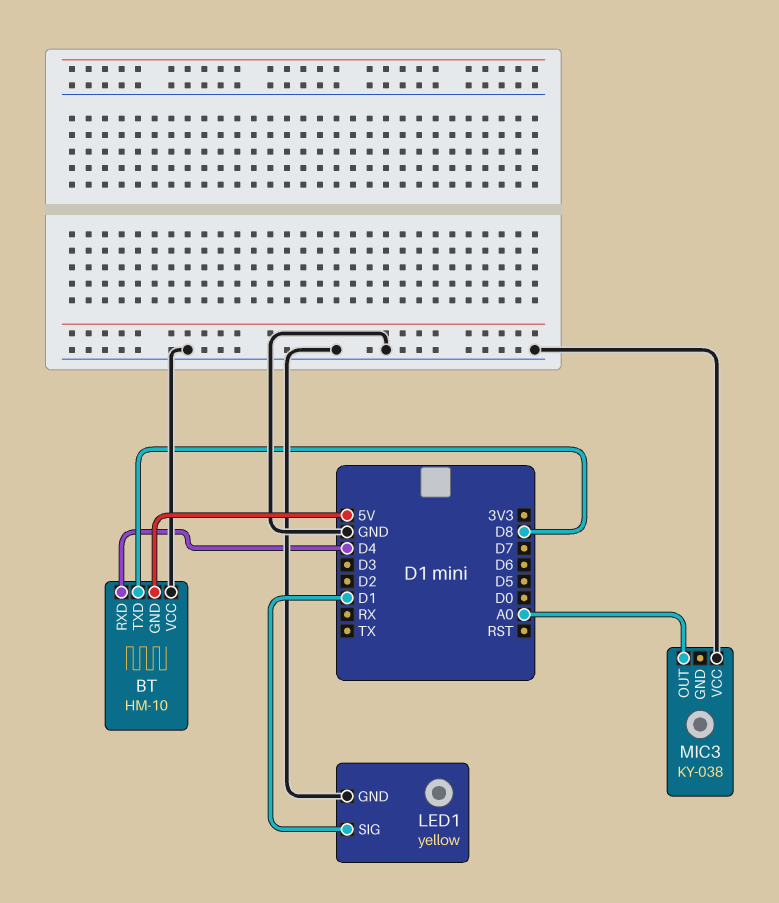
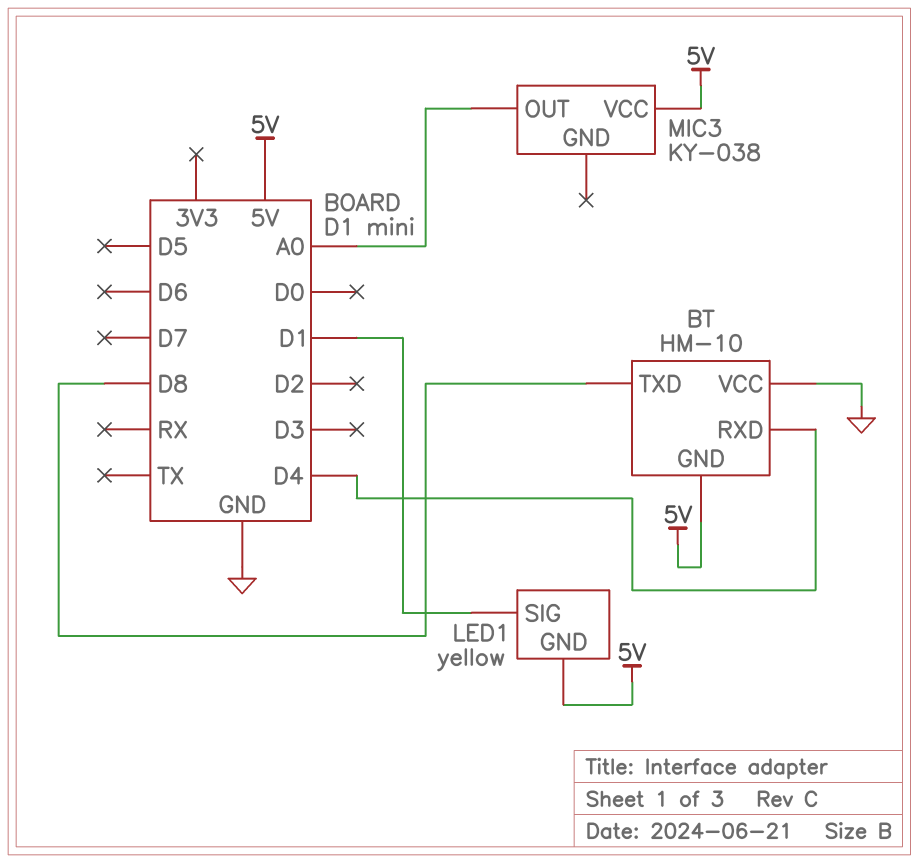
LED1 pin GND: GND -> 5V
MIC3 pin VCC: GND -> 5V

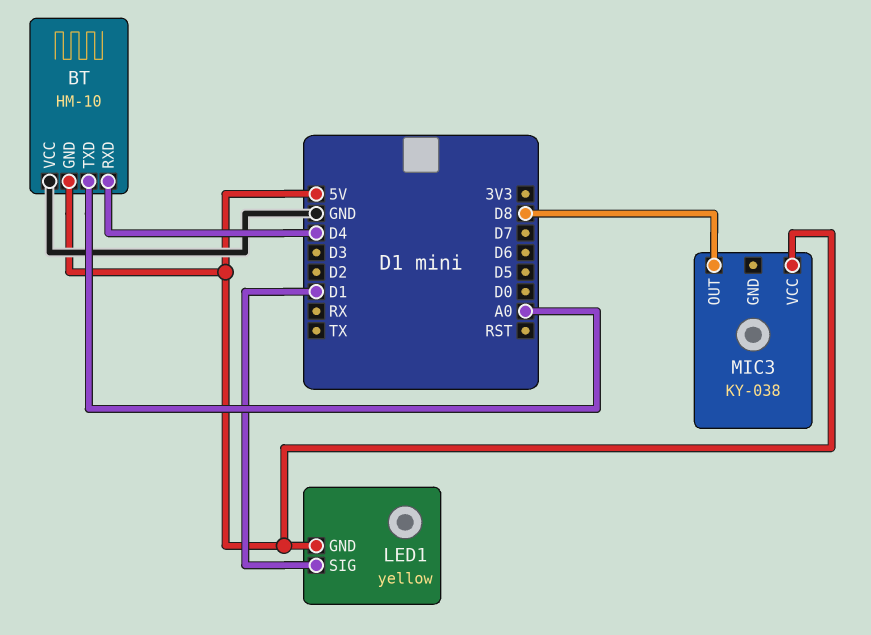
BT pin TXD: D8 -> A0
MIC3 pin OUT: A0 -> D8

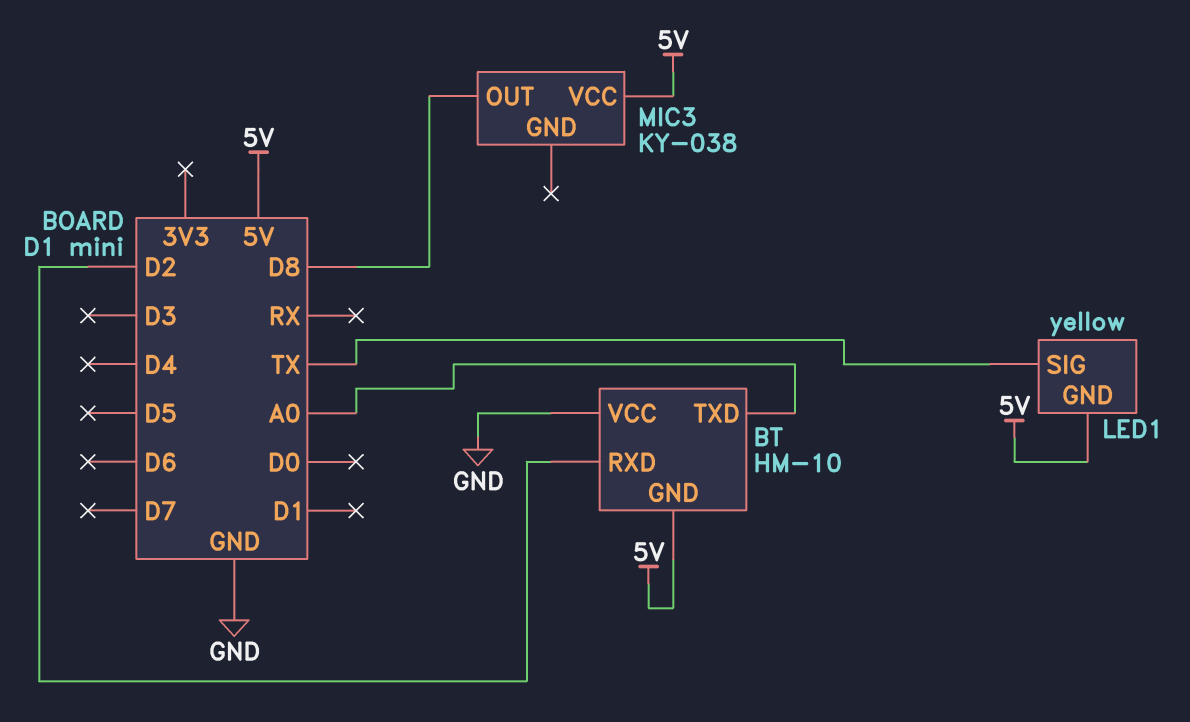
BT pin RXD: D4 -> D2
LED1 pin SIG: D1 -> TX

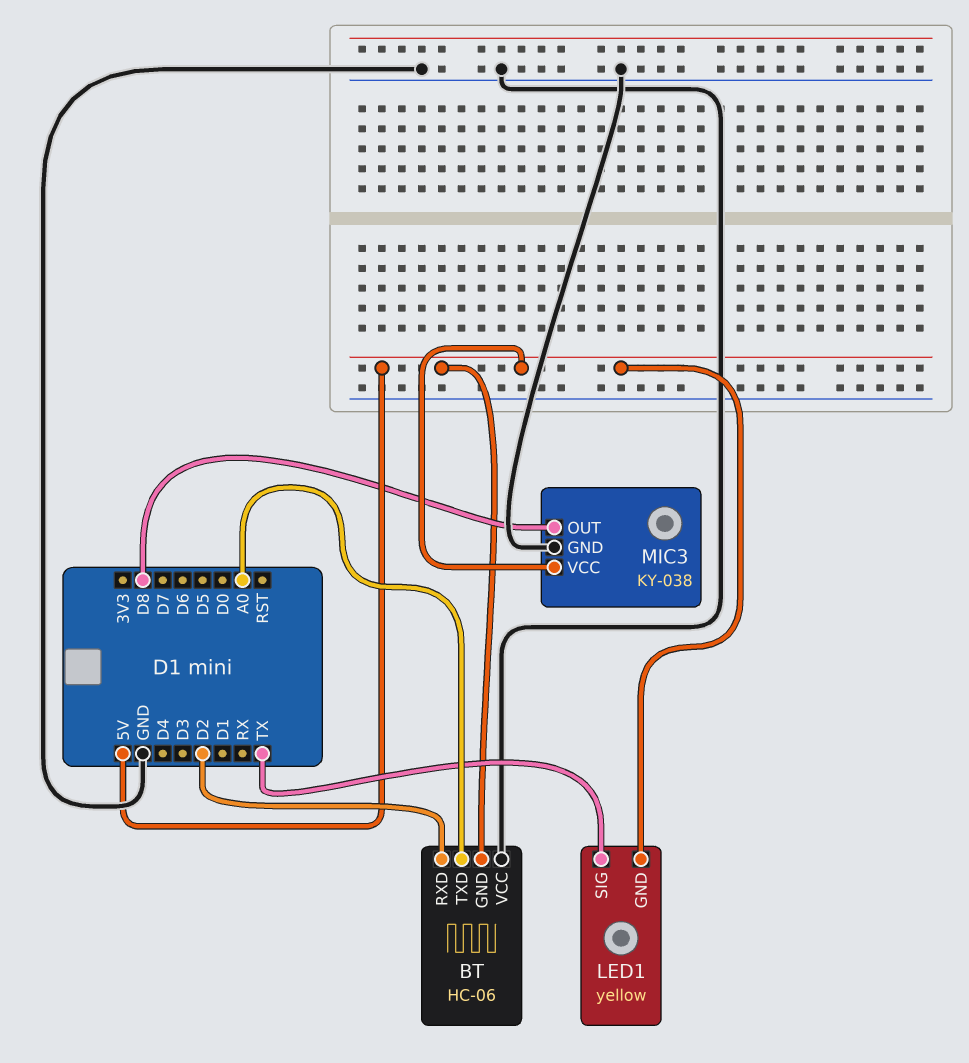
BT: HM-10 -> HC-06
MIC3 pin GND: none -> GND

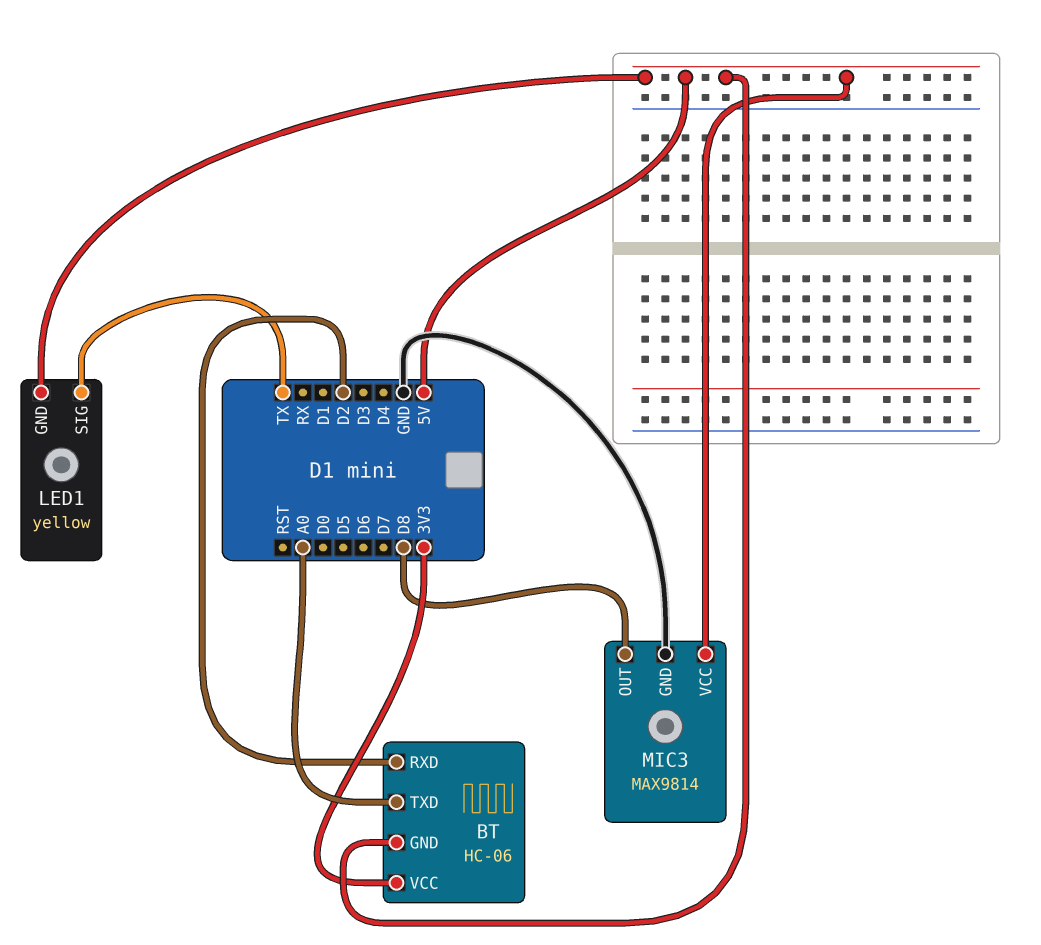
BT pin VCC: GND -> 3V3
MIC3: KY-038 -> MAX9814

